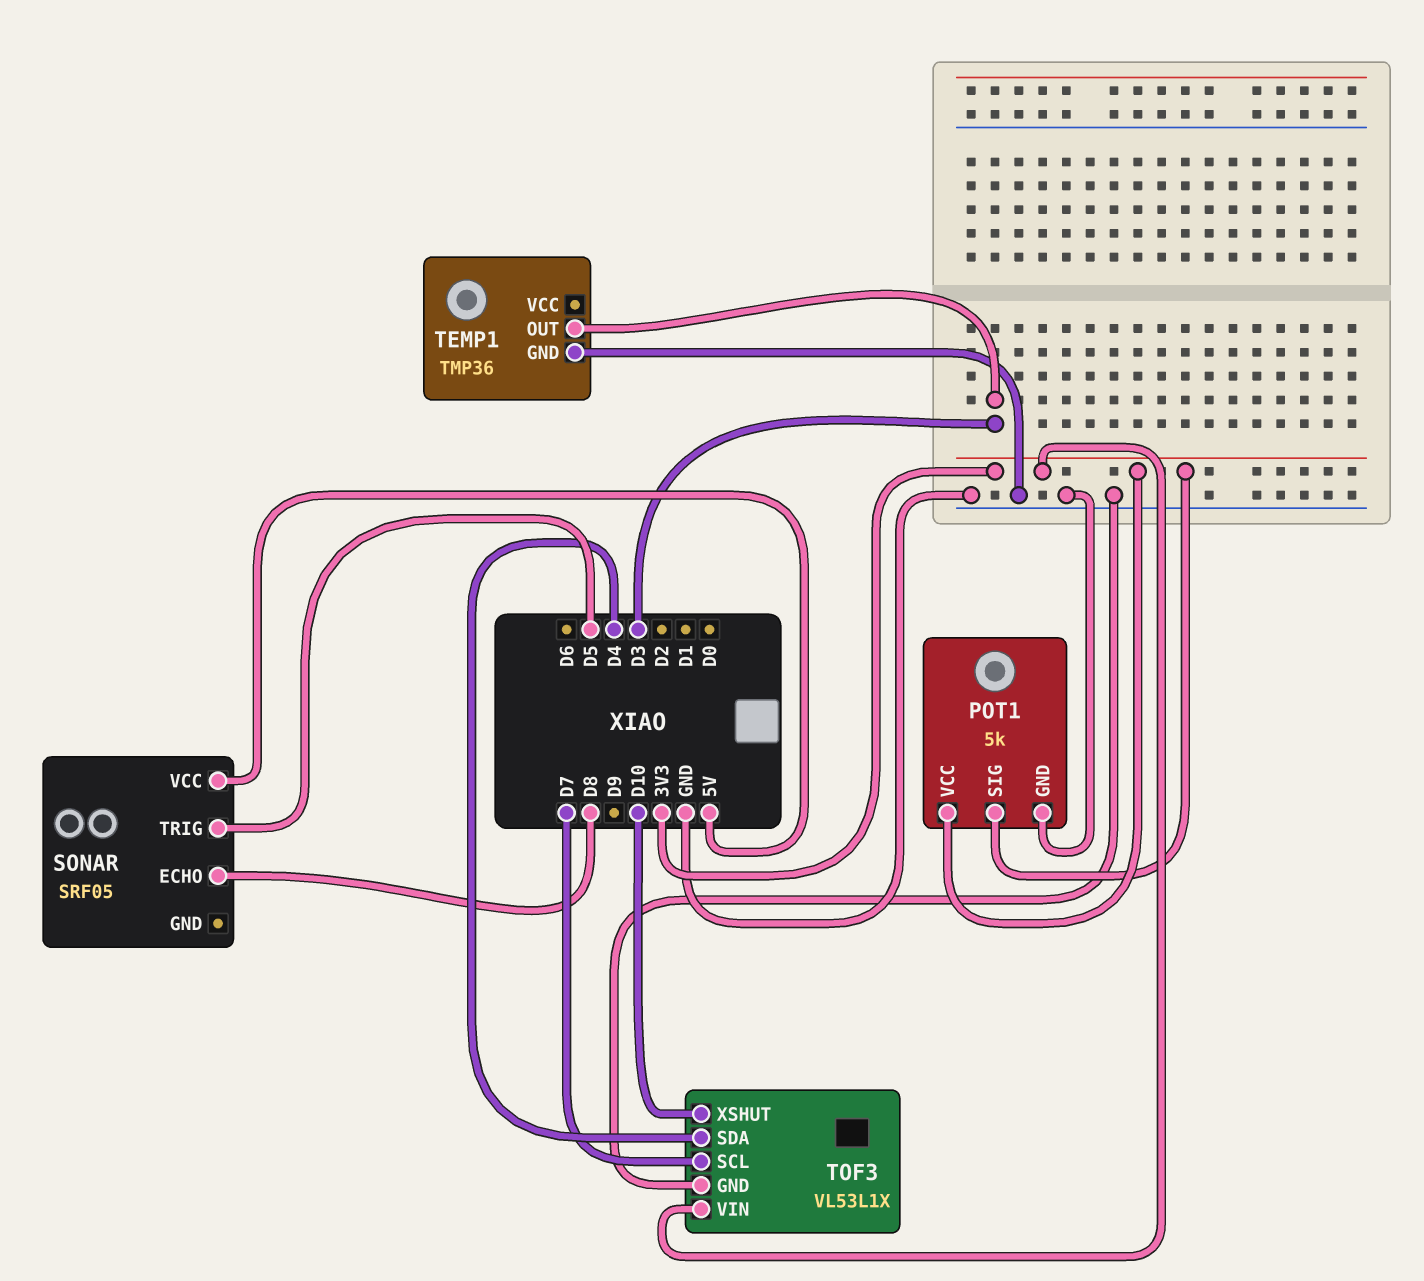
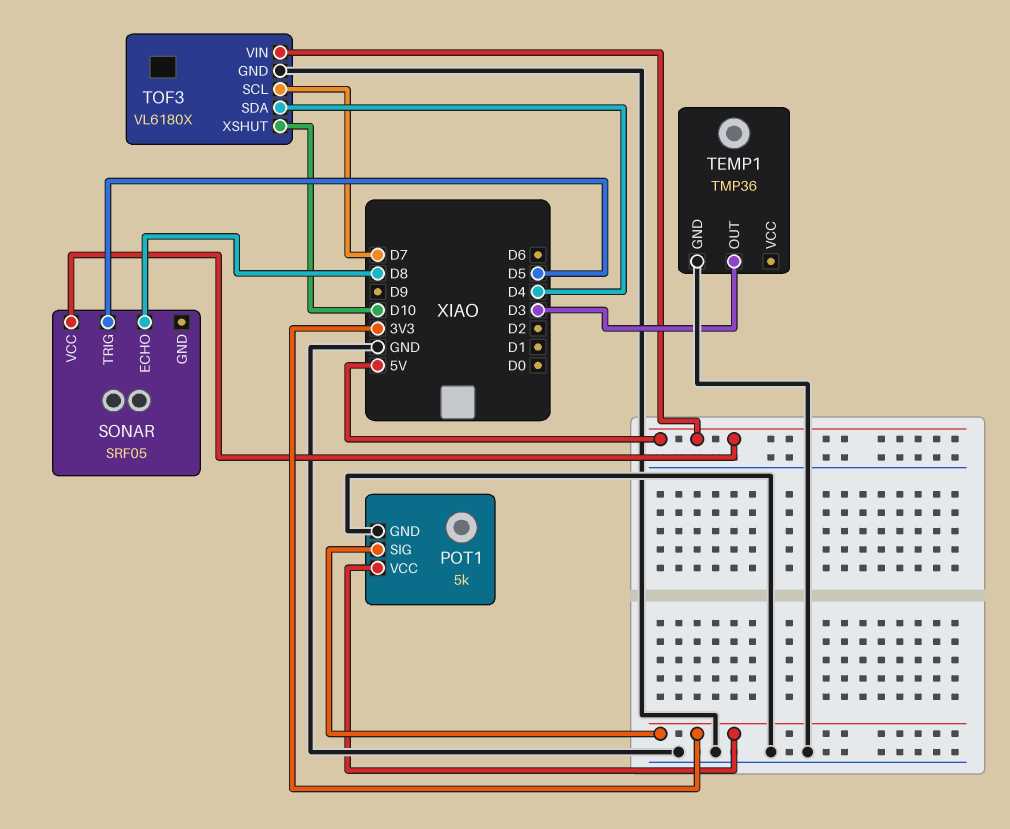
TOF3: VL53L1X -> VL6180X
TOF3 pin VIN: 3V3 -> 5V

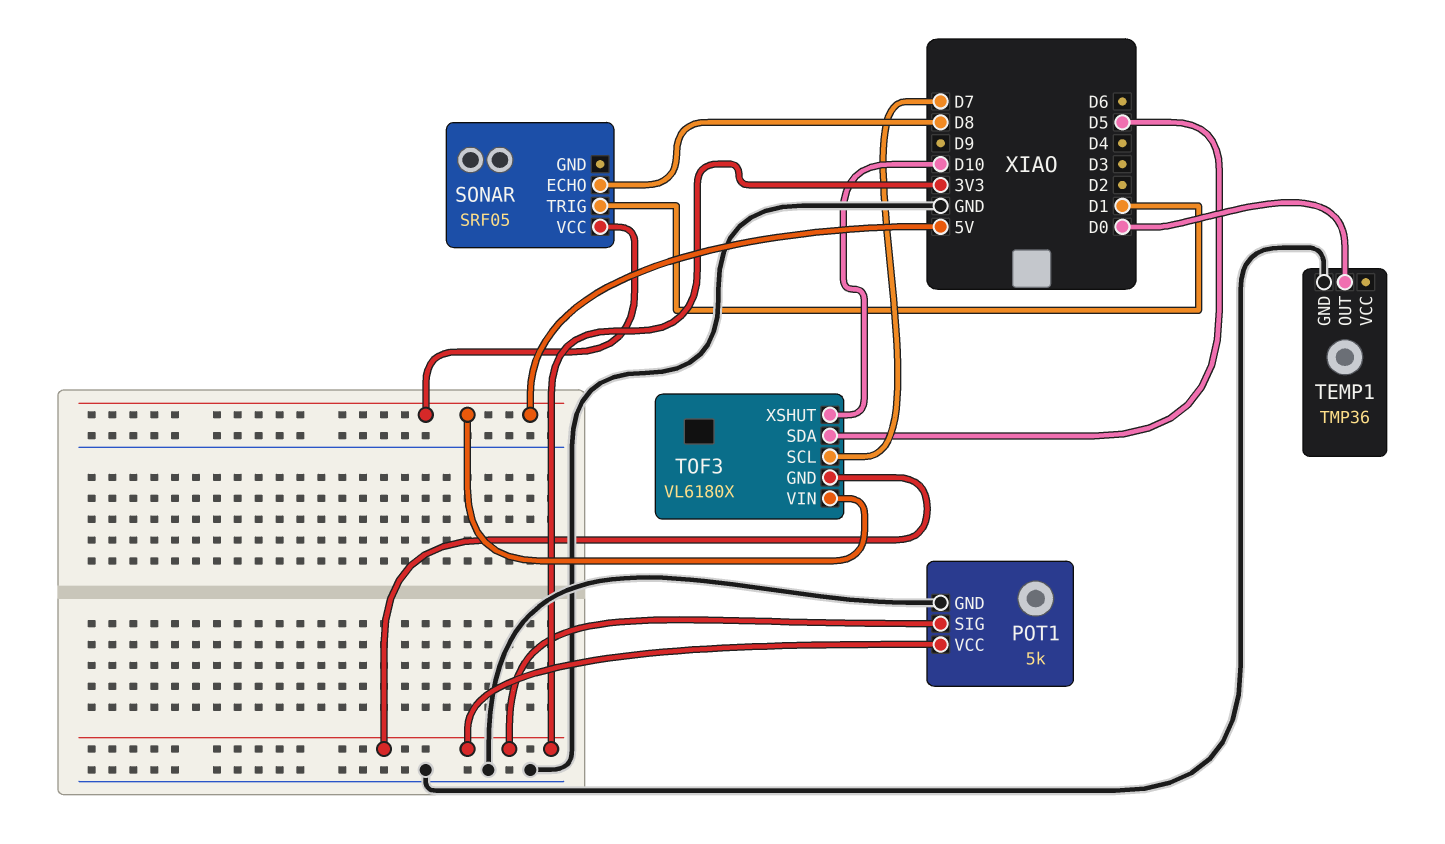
SONAR pin TRIG: D5 -> D1
TEMP1 pin OUT: D3 -> D0
TOF3 pin GND: GND -> 3V3
TOF3 pin SDA: D4 -> D5

